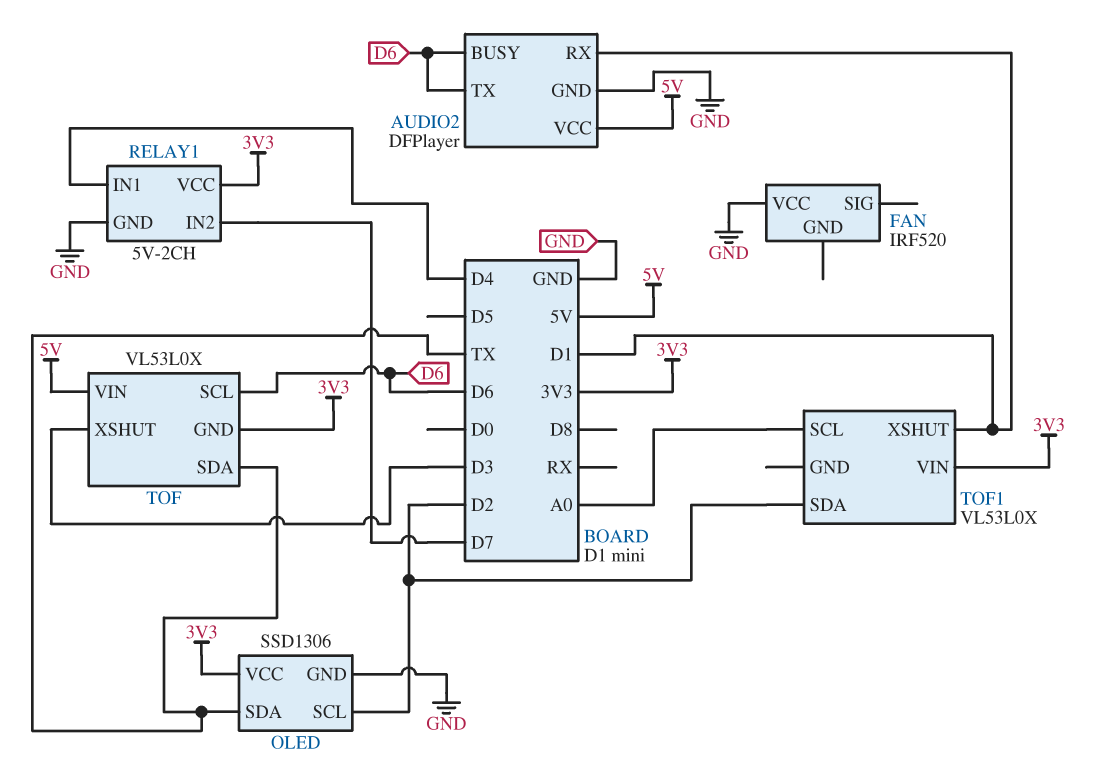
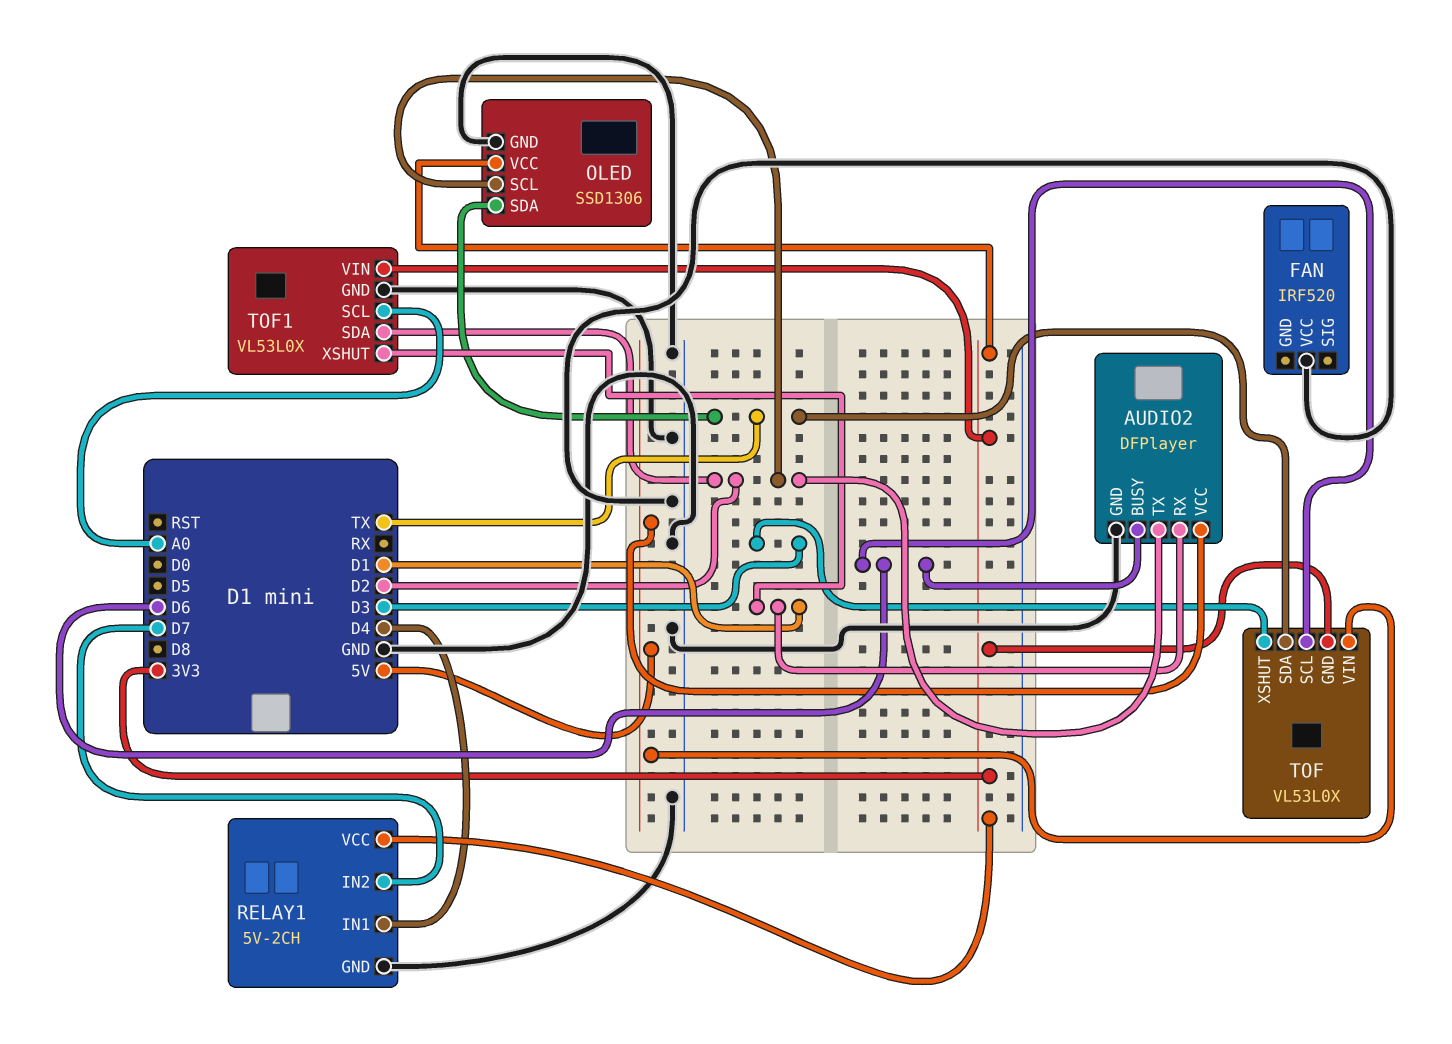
AUDIO2 pin TX: D6 -> D2
TOF1 pin GND: none -> GND

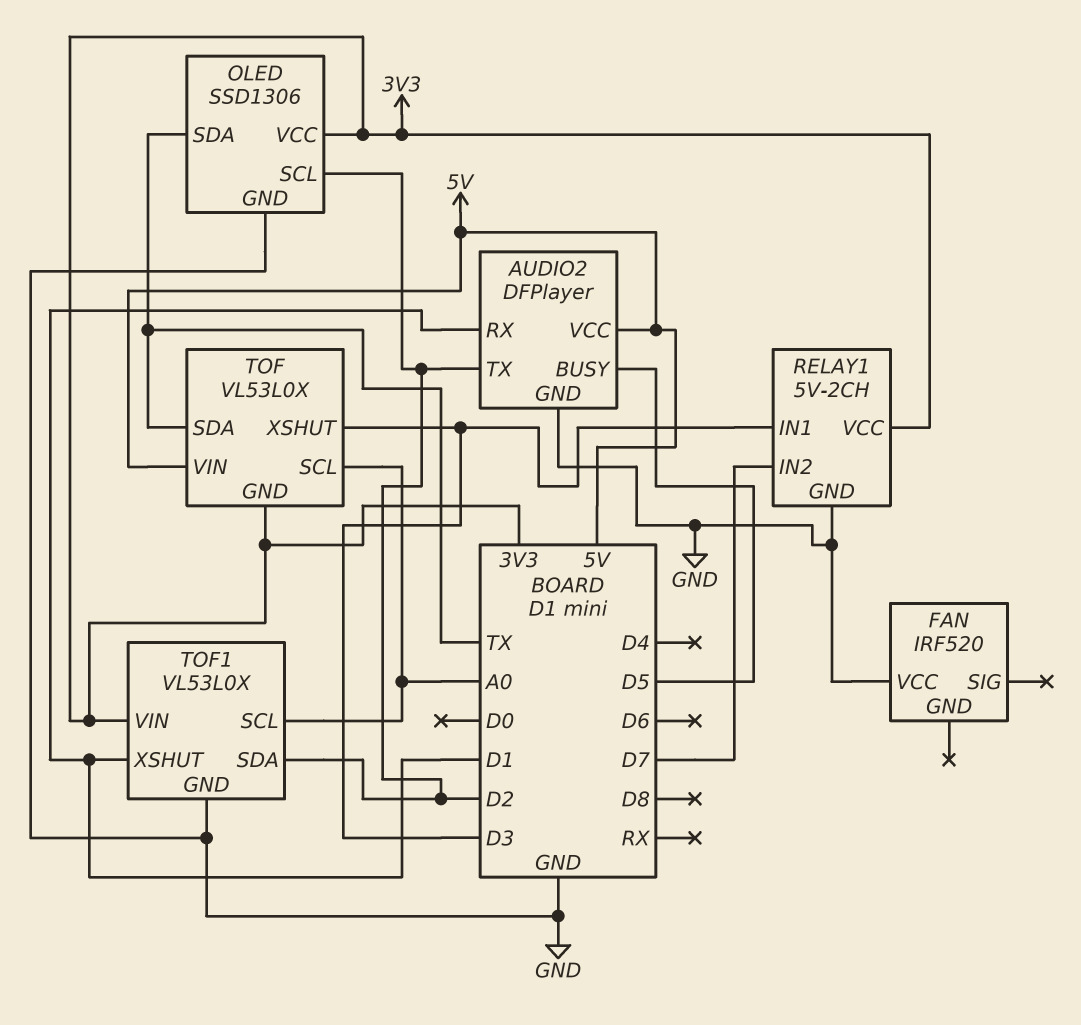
AUDIO2 pin BUSY: D6 -> D5
RELAY1 pin IN1: D4 -> D3
TOF pin SCL: D6 -> A0

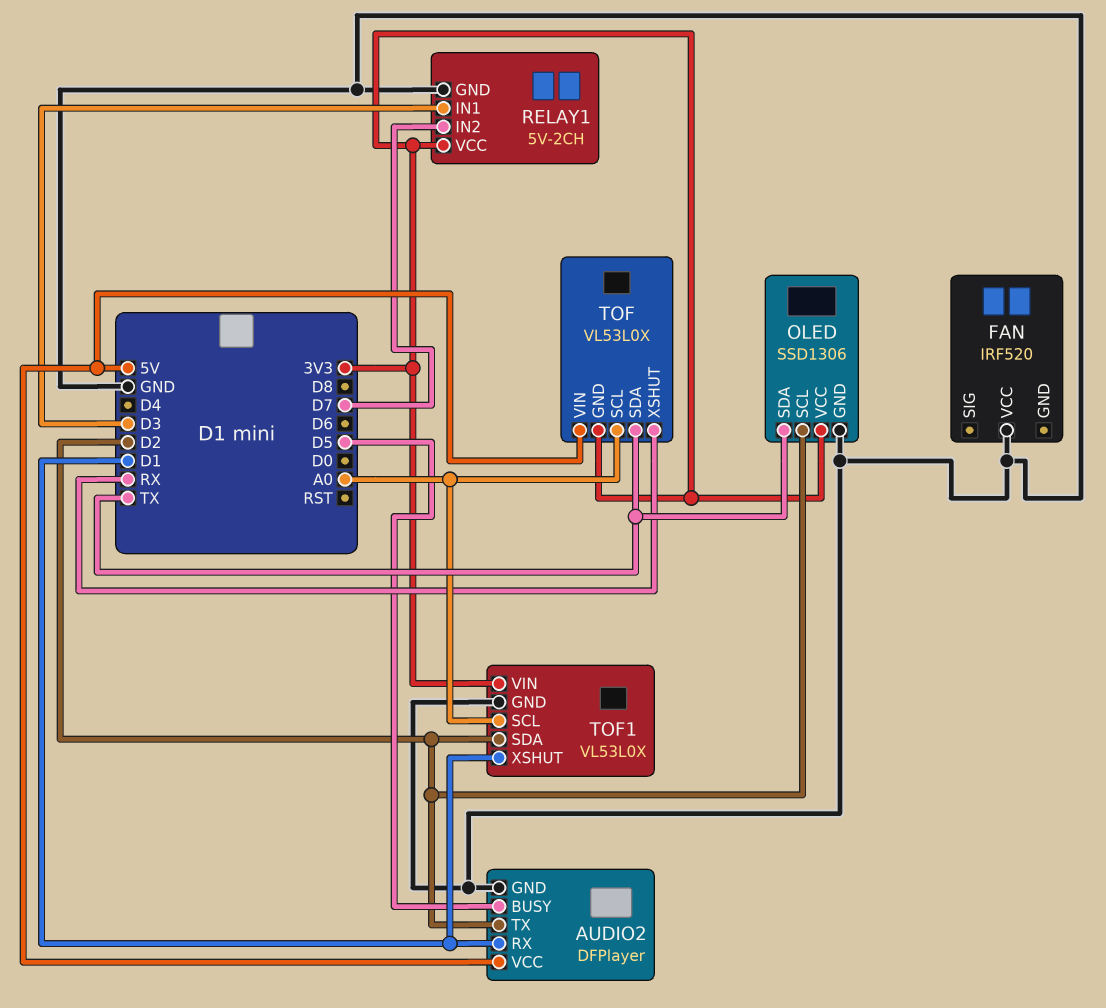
TOF pin XSHUT: D3 -> RX

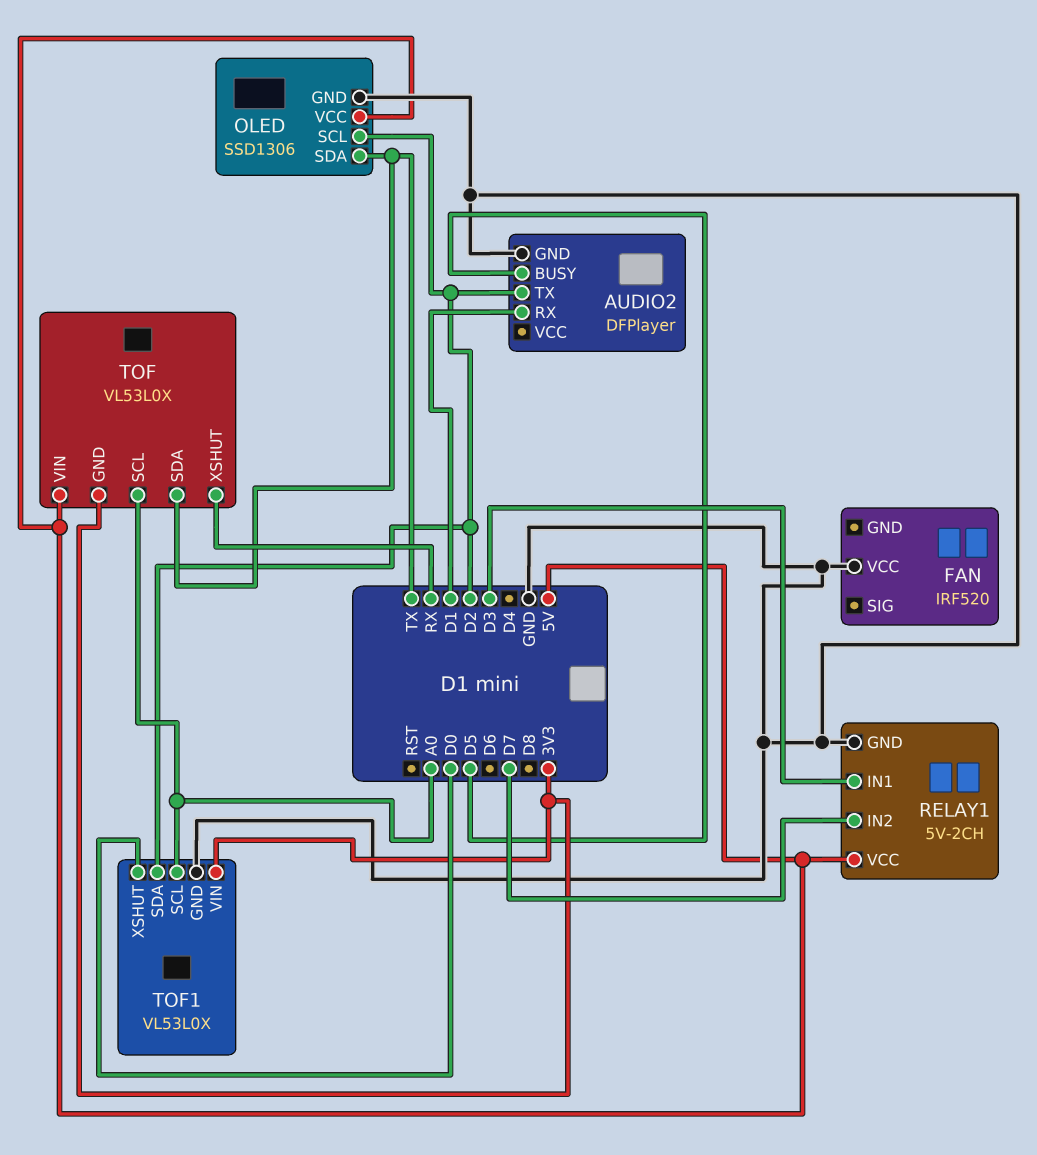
AUDIO2 pin VCC: 5V -> none
OLED pin VCC: 3V3 -> 5V
RELAY1 pin VCC: 3V3 -> 5V
TOF1 pin XSHUT: D1 -> D0

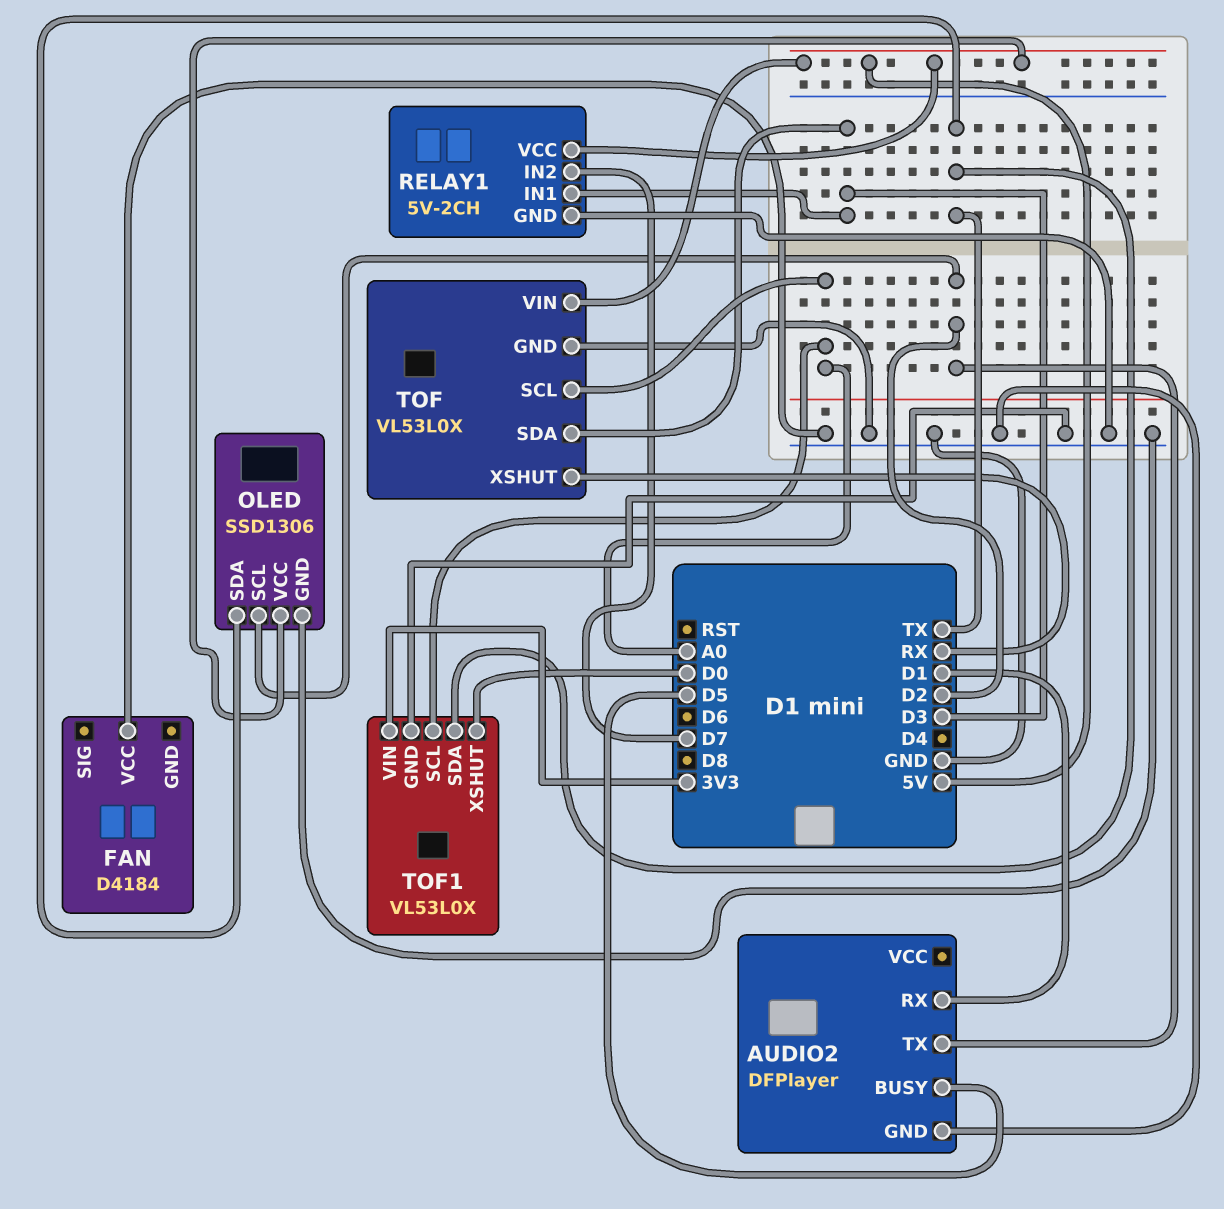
FAN: IRF520 -> D4184
TOF pin GND: 3V3 -> GND
TOF pin SDA: TX -> D3
TOF1 pin SDA: D2 -> TX

